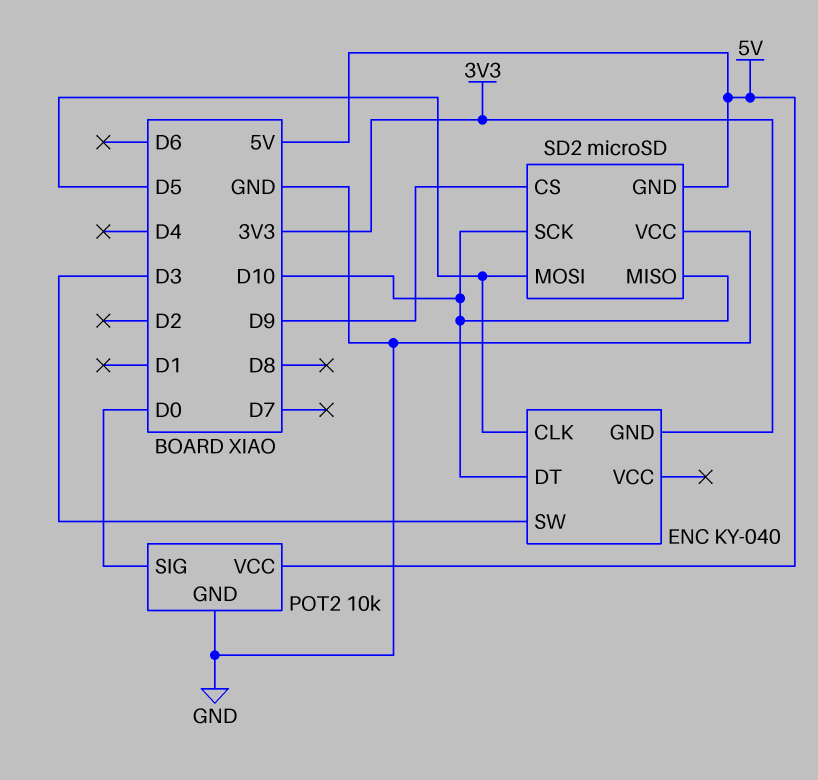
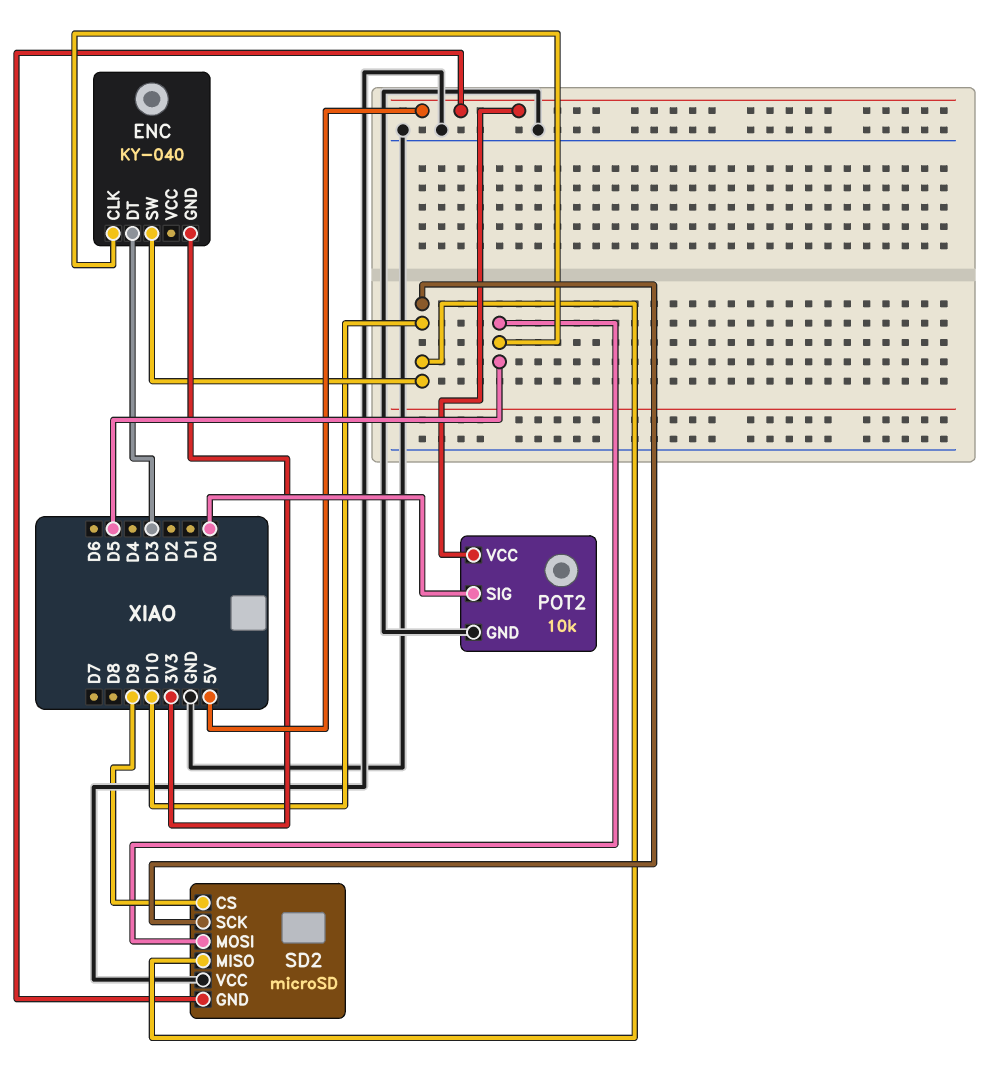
ENC pin DT: D10 -> D3
ENC pin SW: D3 -> D10

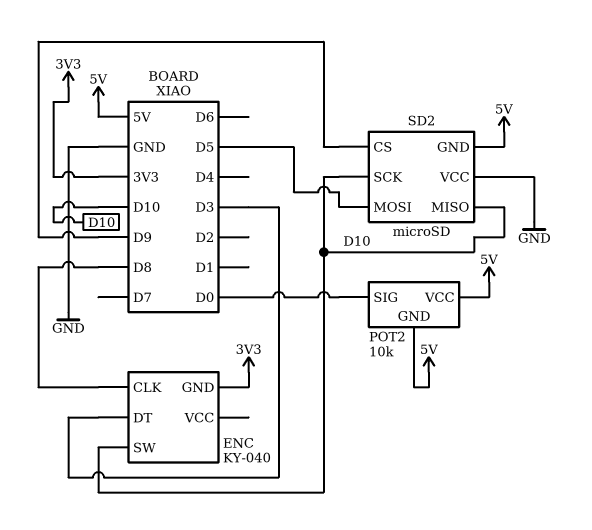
ENC pin CLK: D5 -> D8
POT2 pin GND: GND -> 5V

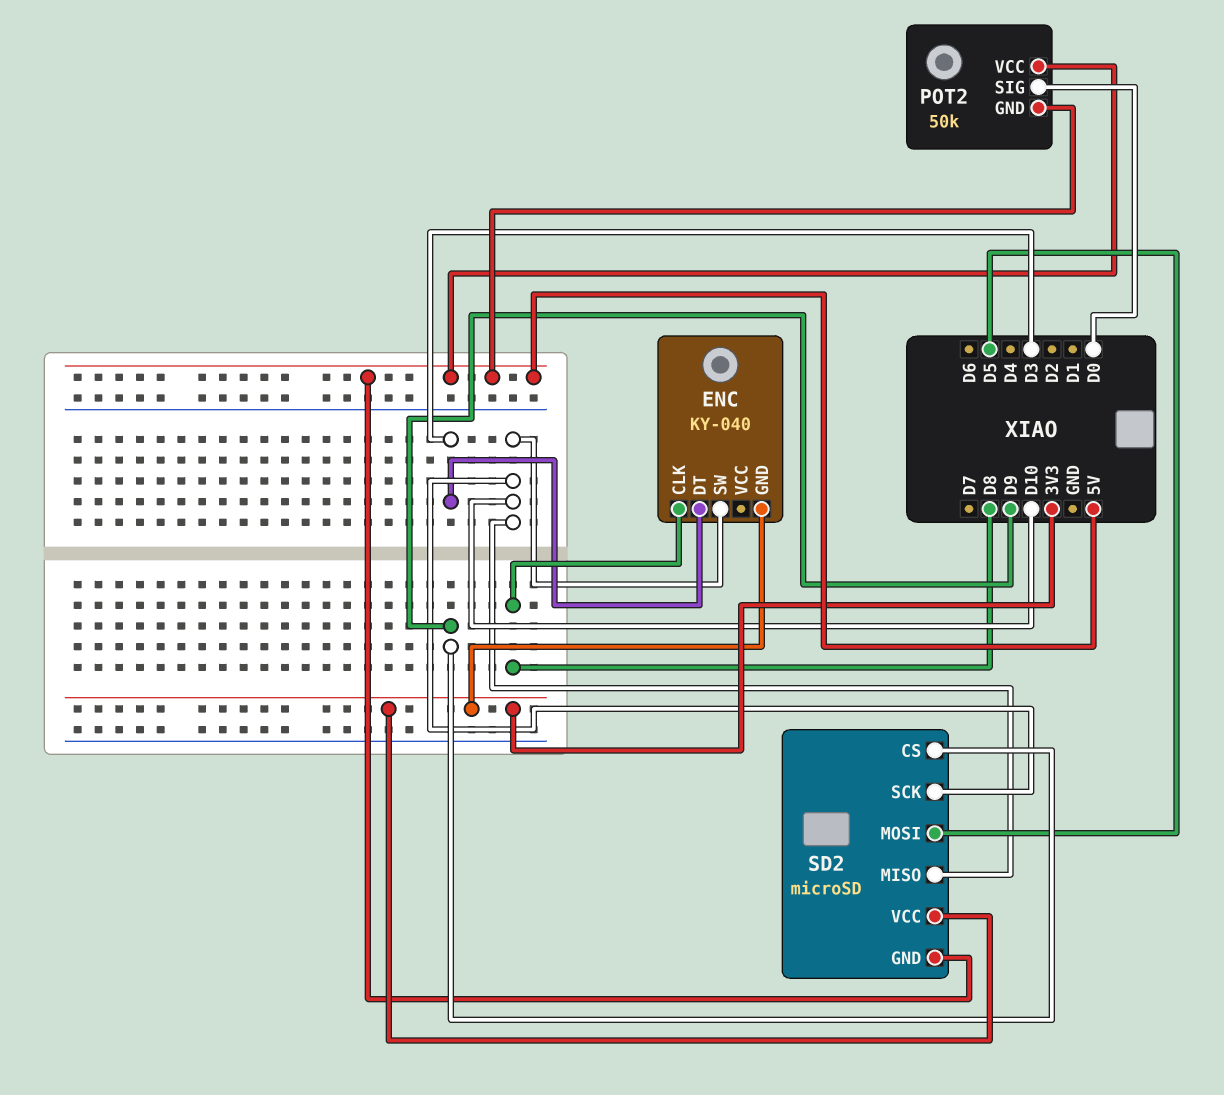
POT2: 10k -> 50k
SD2 pin VCC: GND -> 3V3

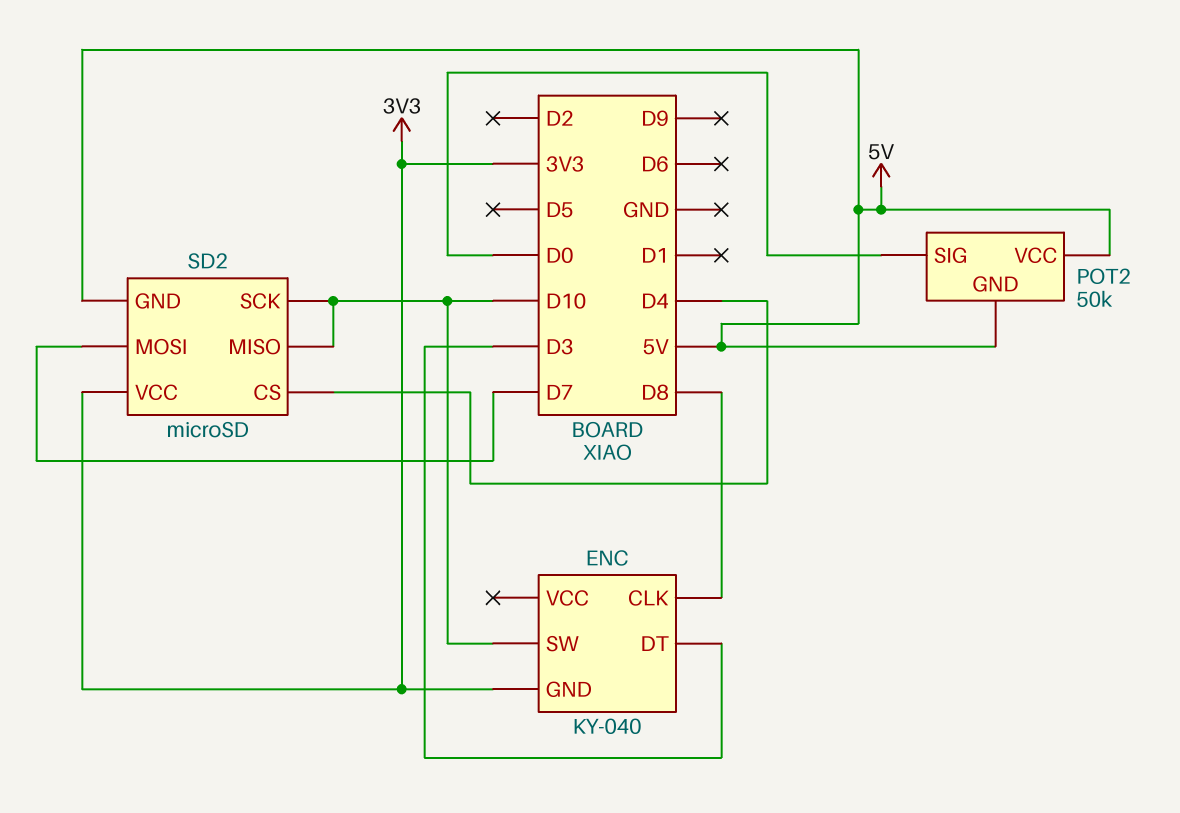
SD2 pin CS: D9 -> D4
SD2 pin MOSI: D5 -> D7

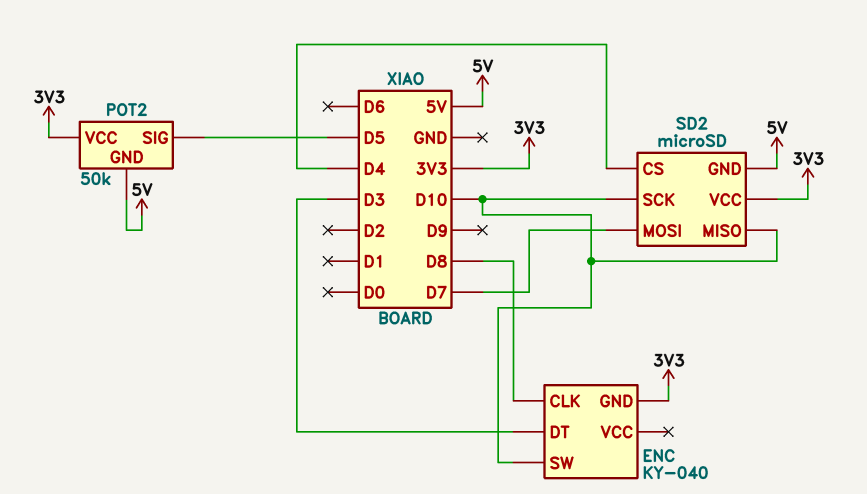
POT2 pin SIG: D0 -> D5
POT2 pin VCC: 5V -> 3V3

